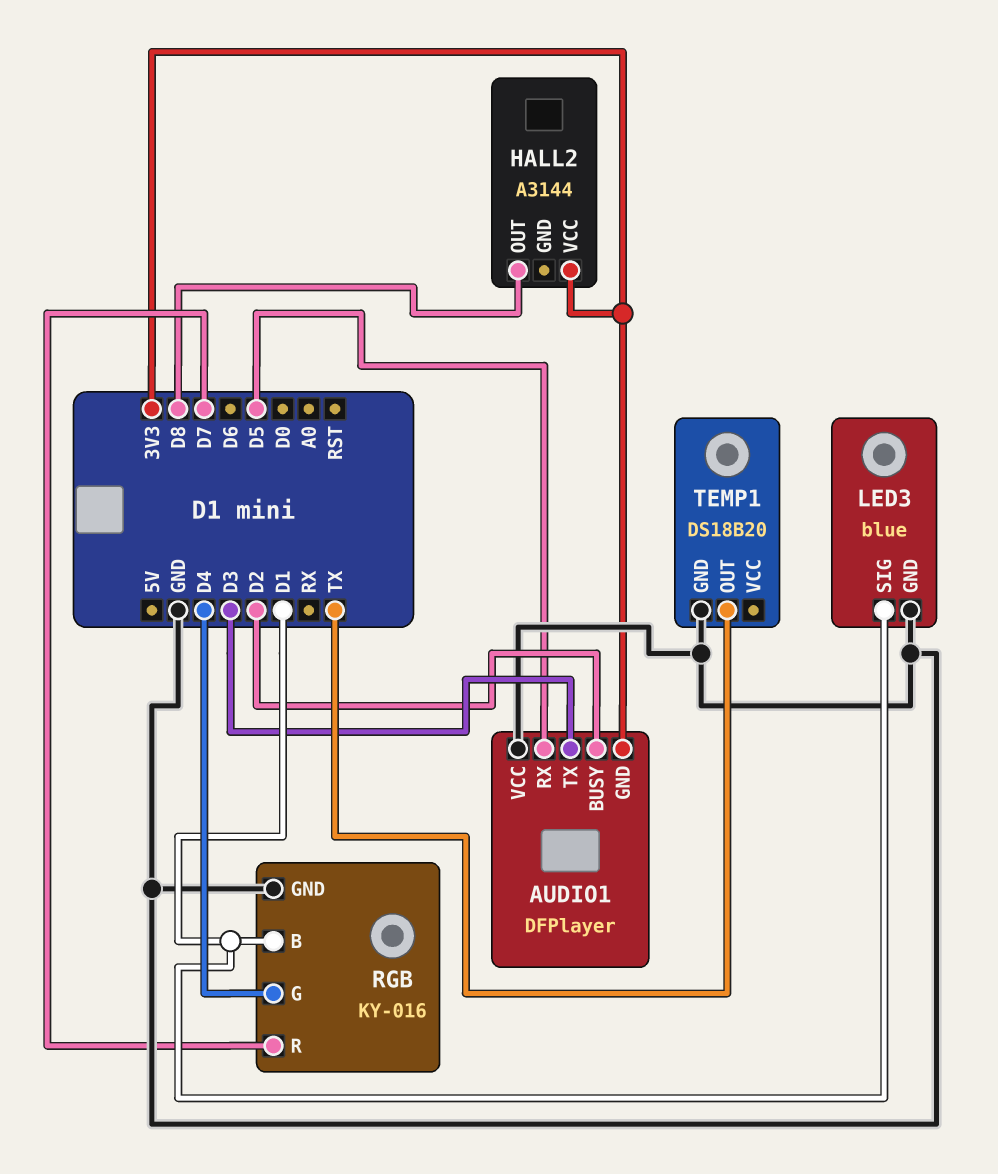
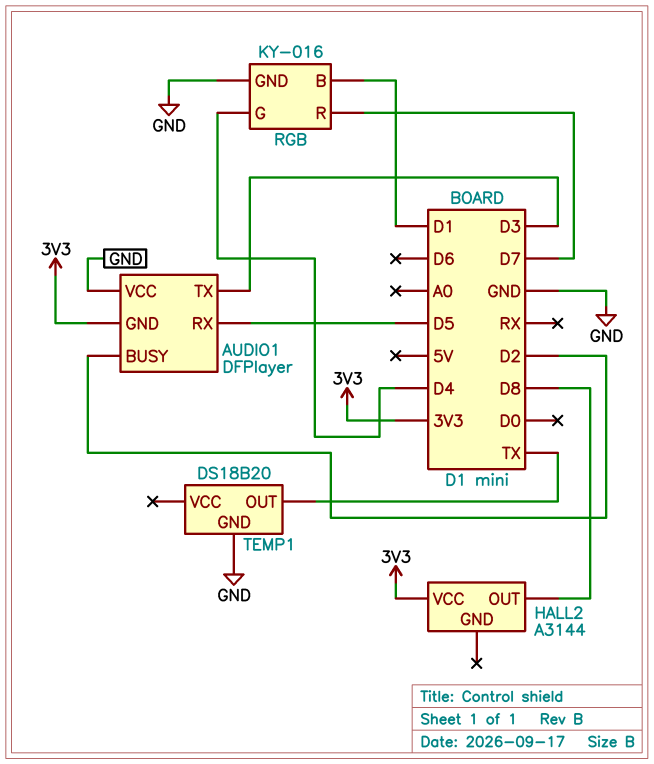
LED3: blue -> none
LED3 pin GND: GND -> none
LED3 pin SIG: D1 -> none

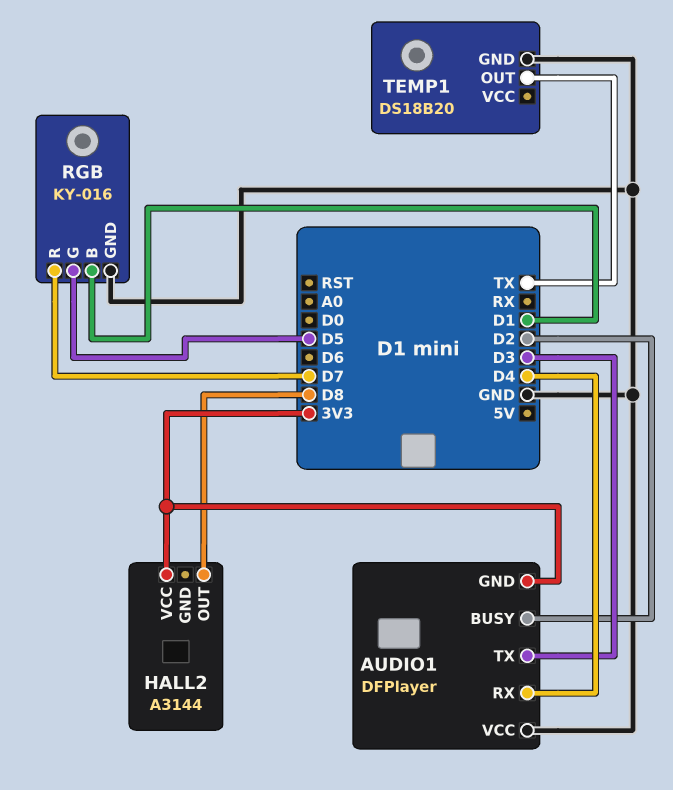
AUDIO1 pin RX: D5 -> D4
RGB pin G: D4 -> D5

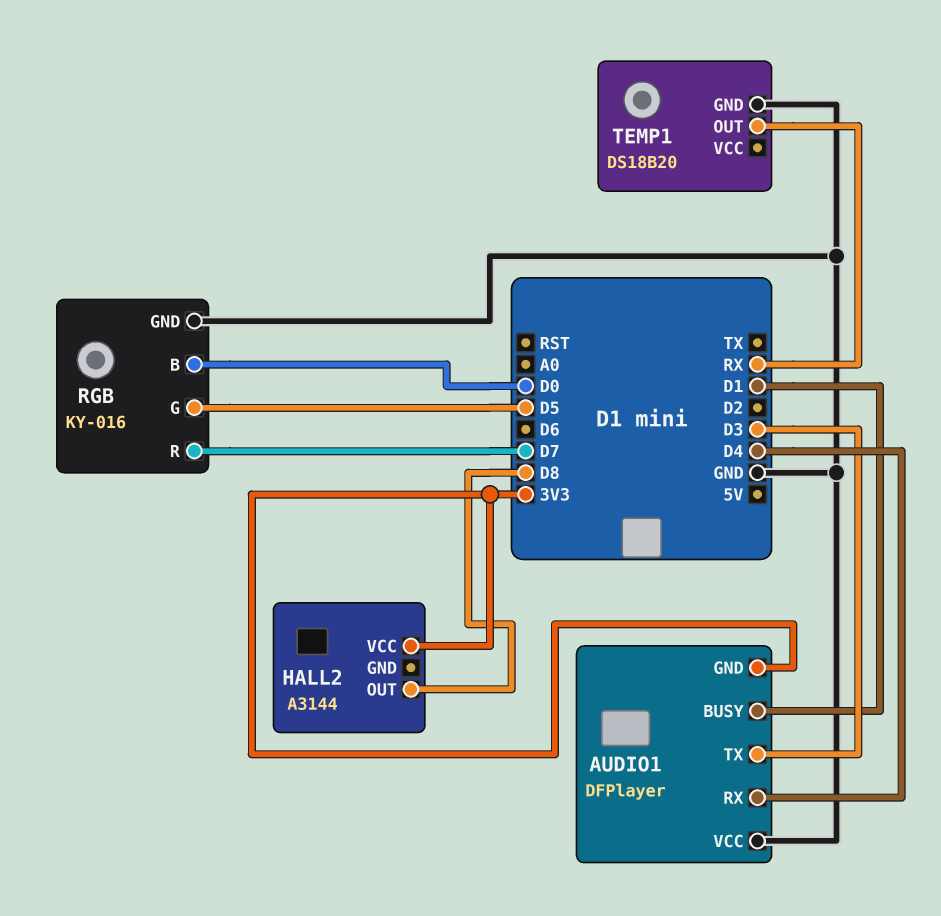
AUDIO1 pin BUSY: D2 -> D1
RGB pin B: D1 -> D0
TEMP1 pin OUT: TX -> RX

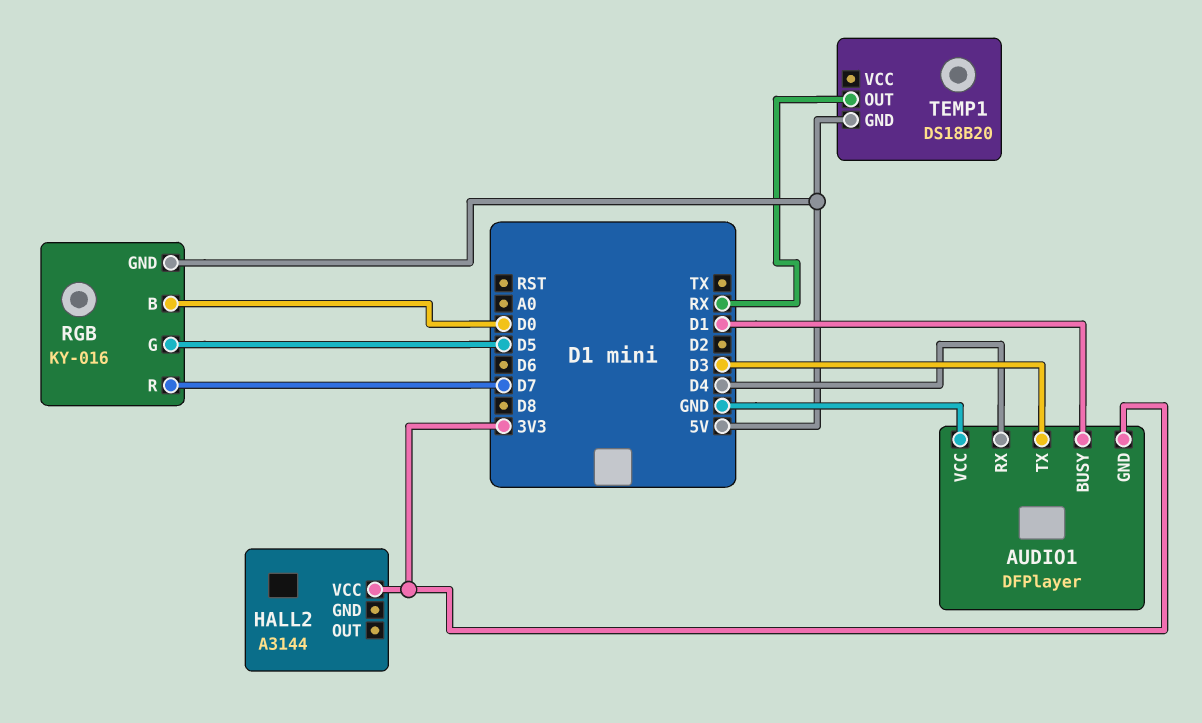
HALL2 pin OUT: D8 -> none
RGB pin GND: GND -> 5V
TEMP1 pin GND: GND -> 5V

